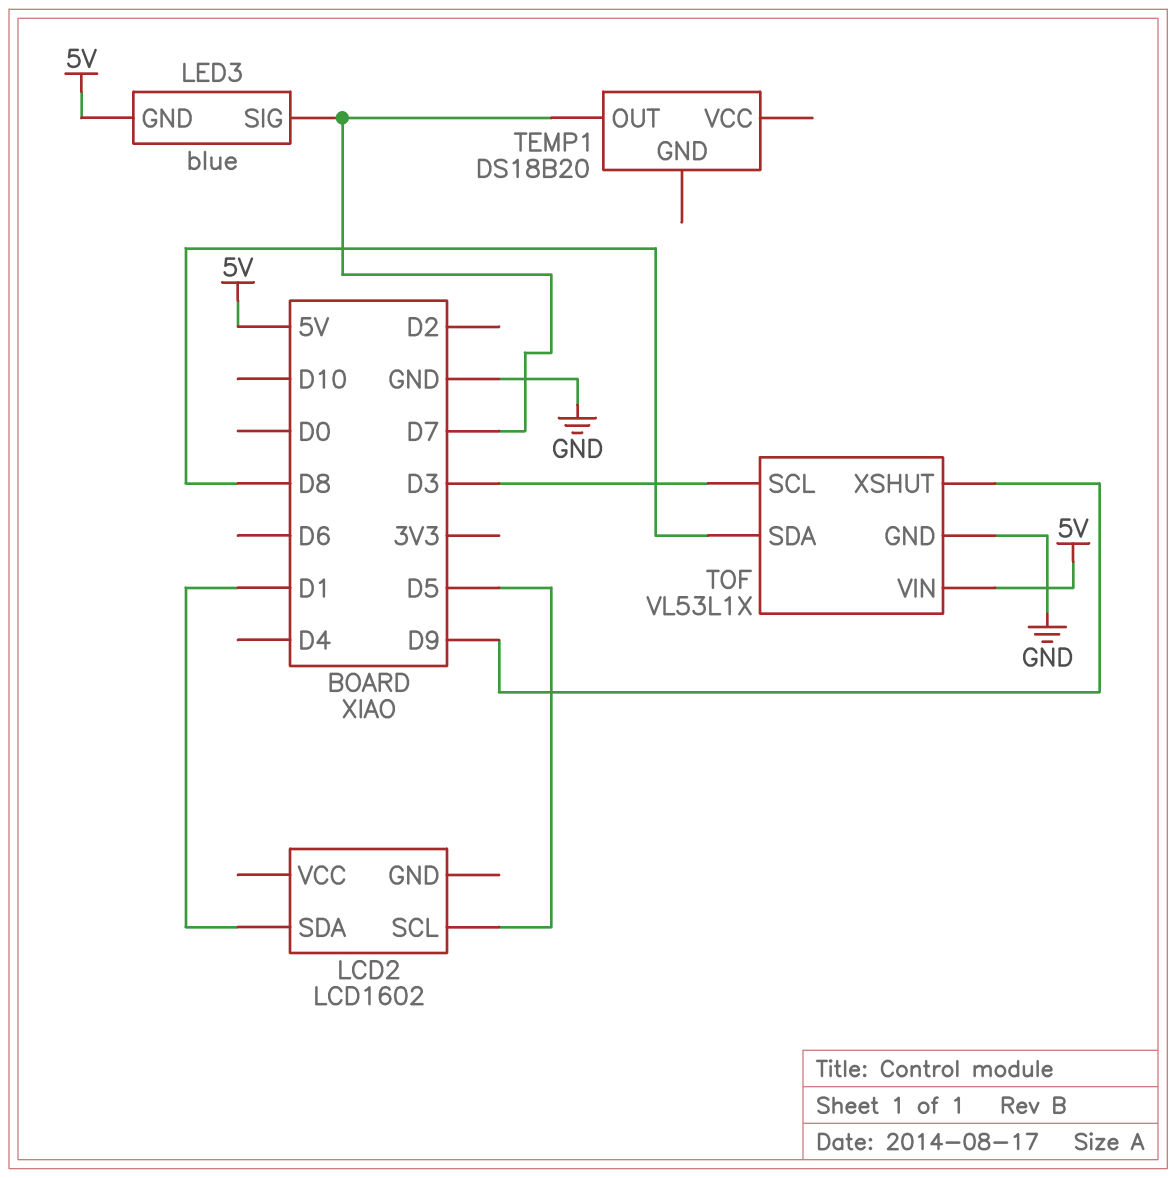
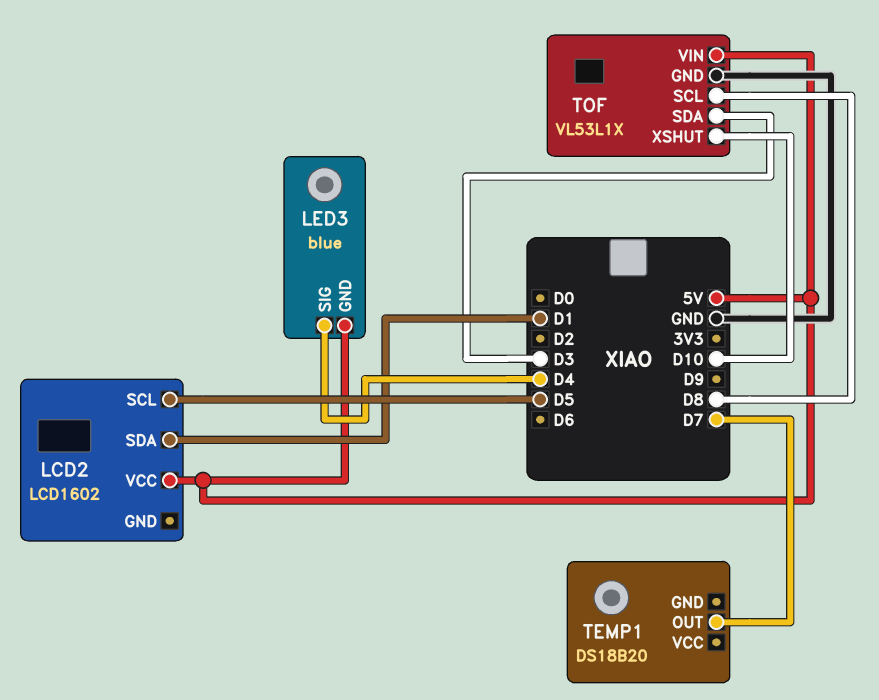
LCD2 pin VCC: none -> 5V
LED3 pin SIG: D7 -> D4
TOF pin SCL: D3 -> D8
TOF pin SDA: D8 -> D3
TOF pin XSHUT: D9 -> D10

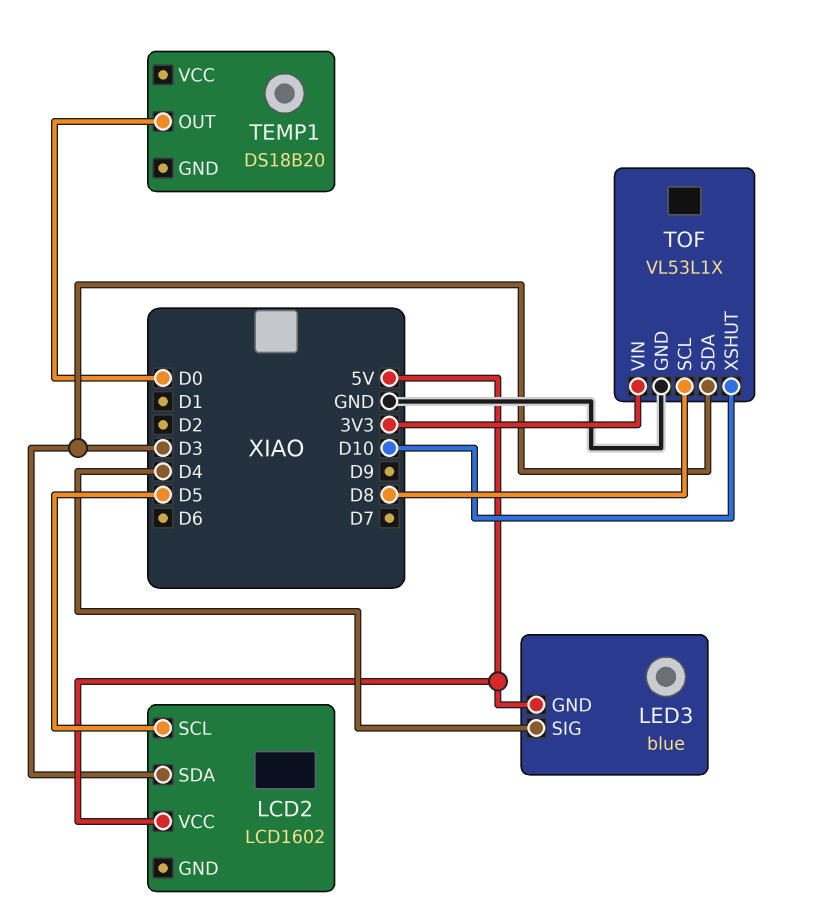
LCD2 pin SDA: D1 -> D3
TEMP1 pin OUT: D7 -> D0
TOF pin VIN: 5V -> 3V3

